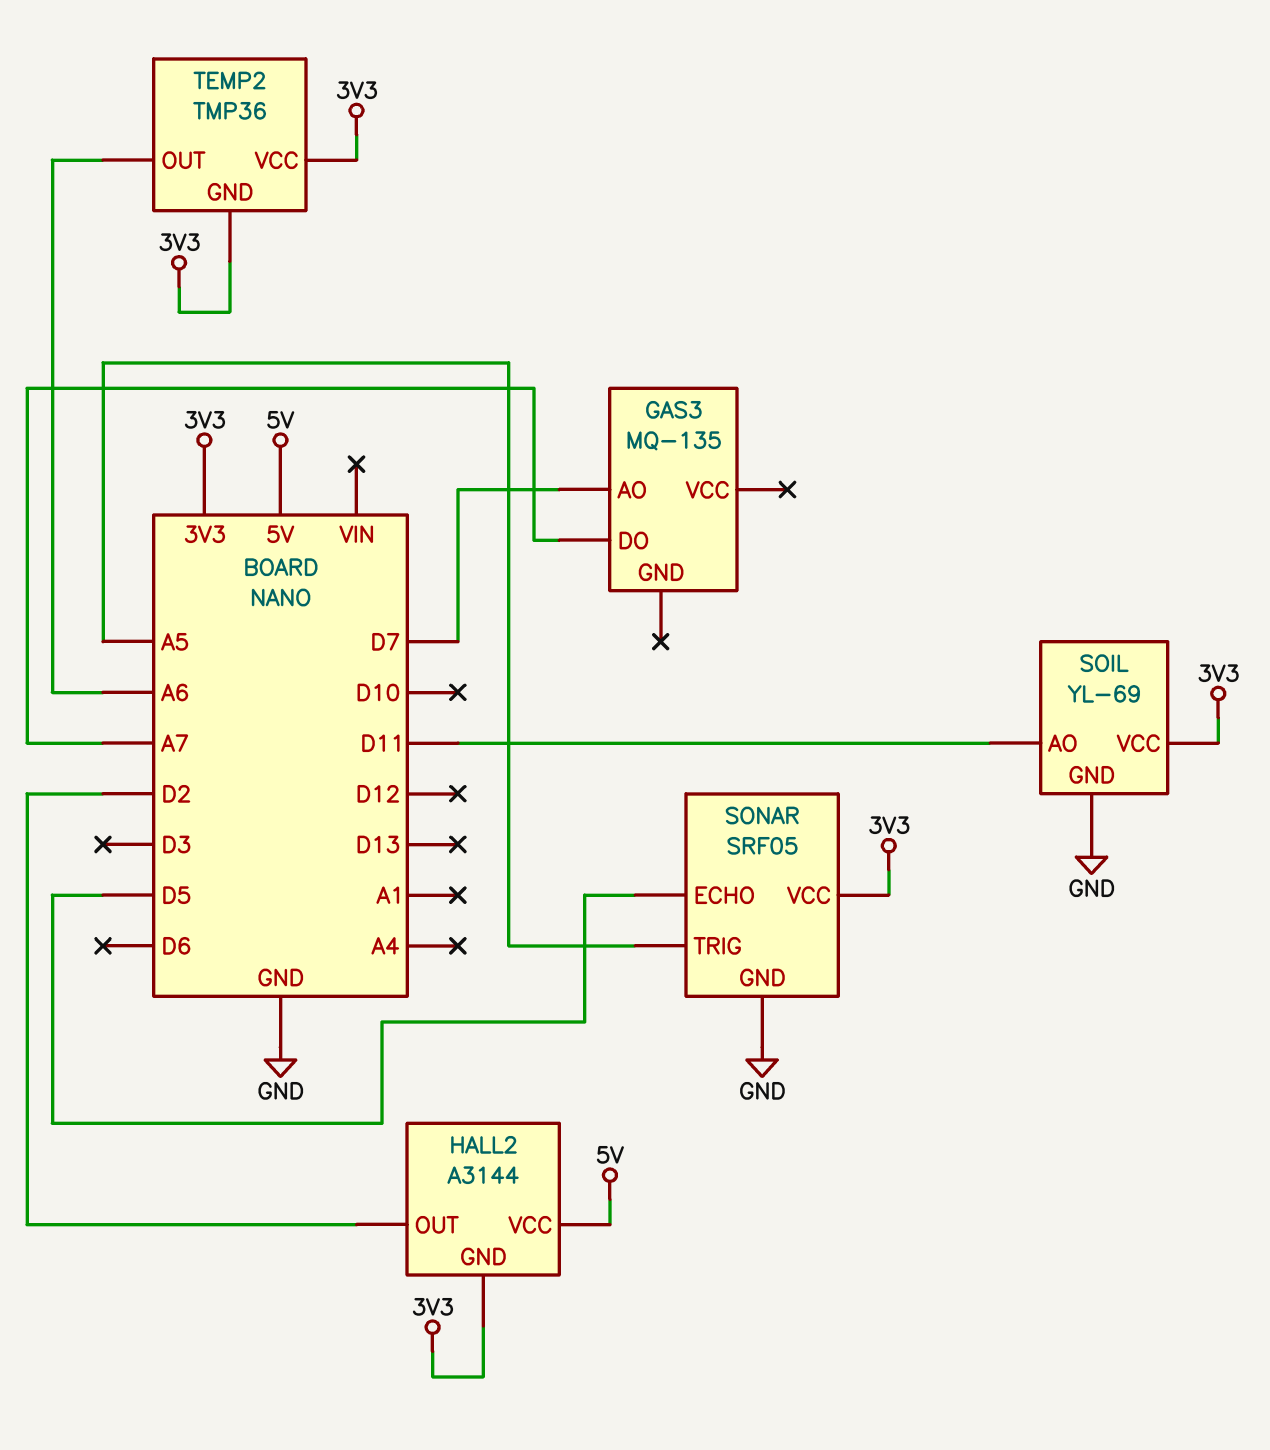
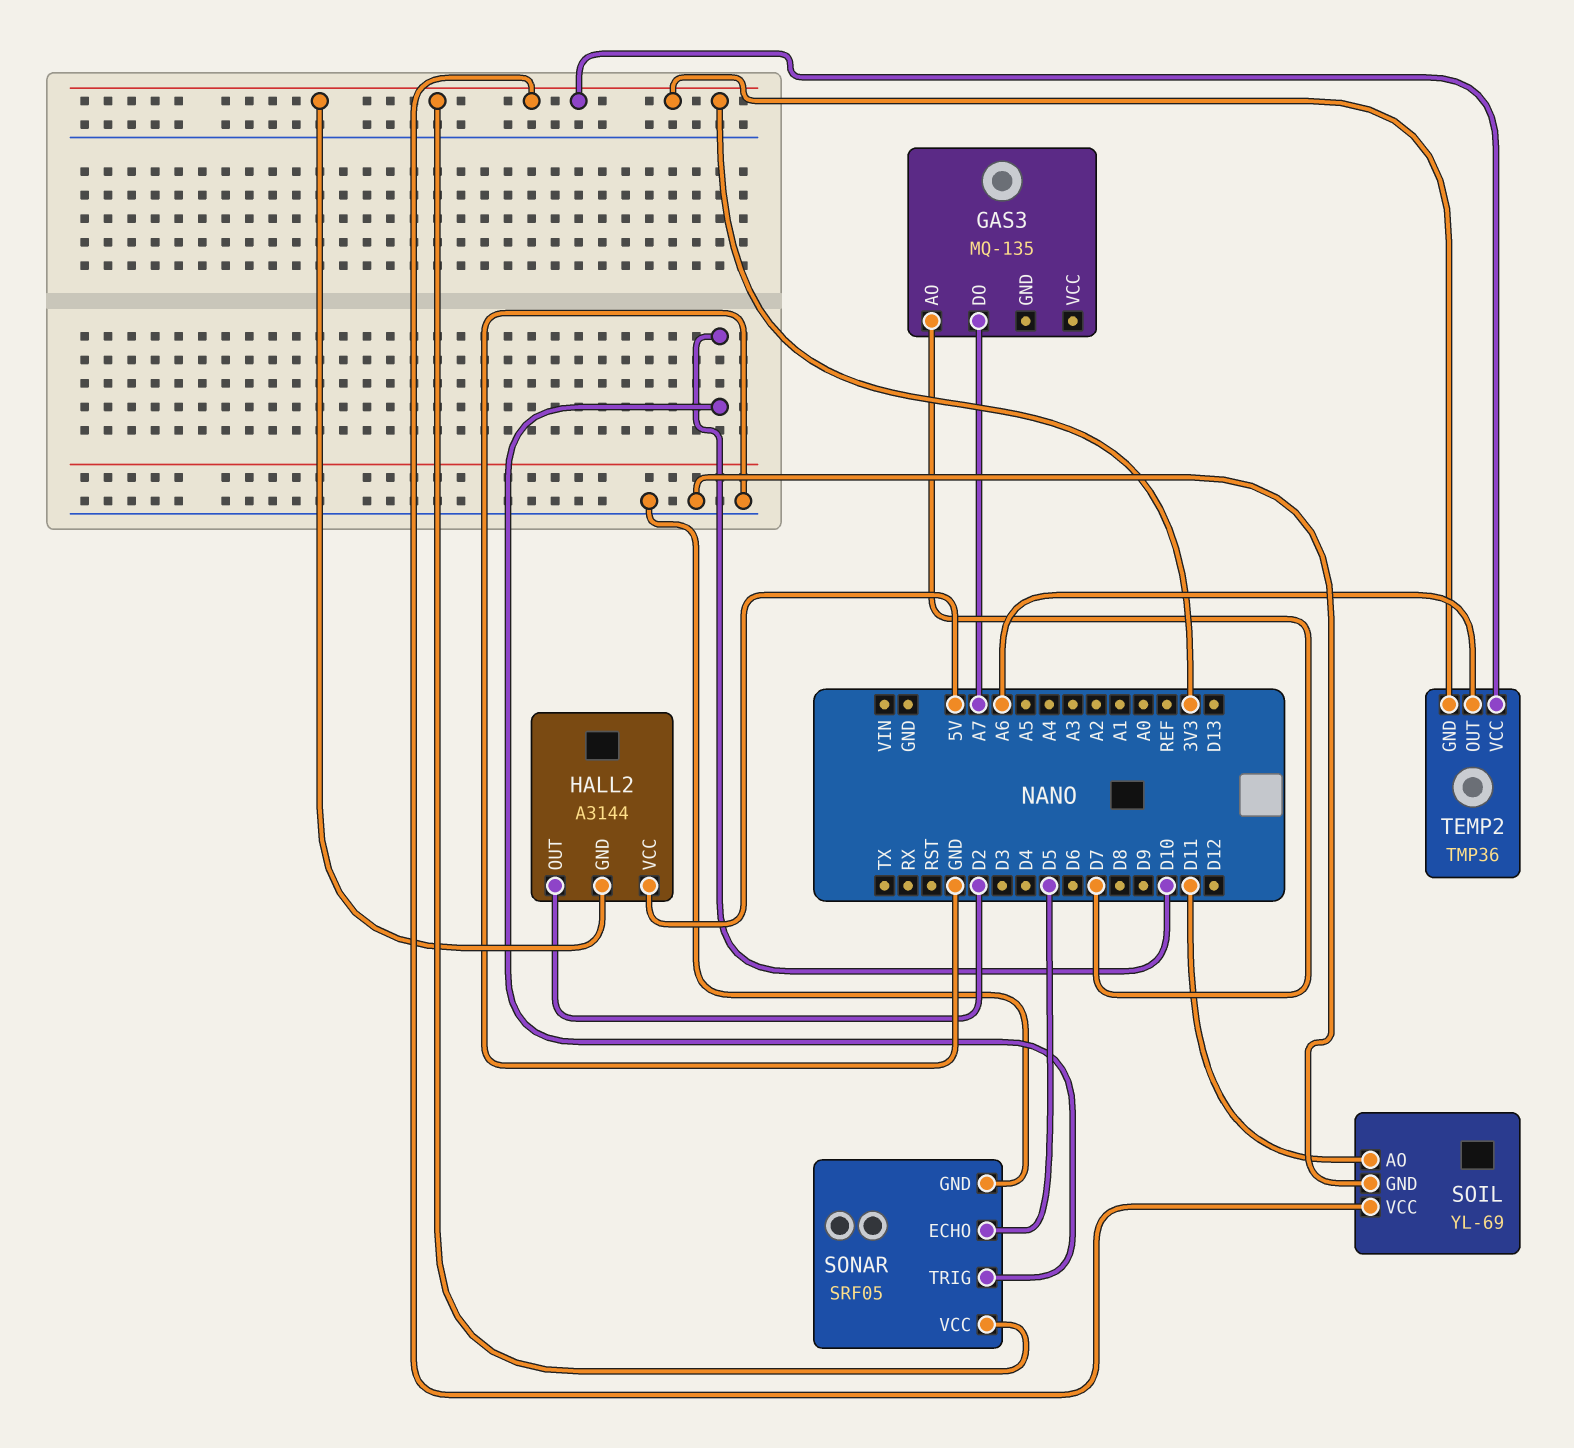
SONAR pin TRIG: A5 -> D10

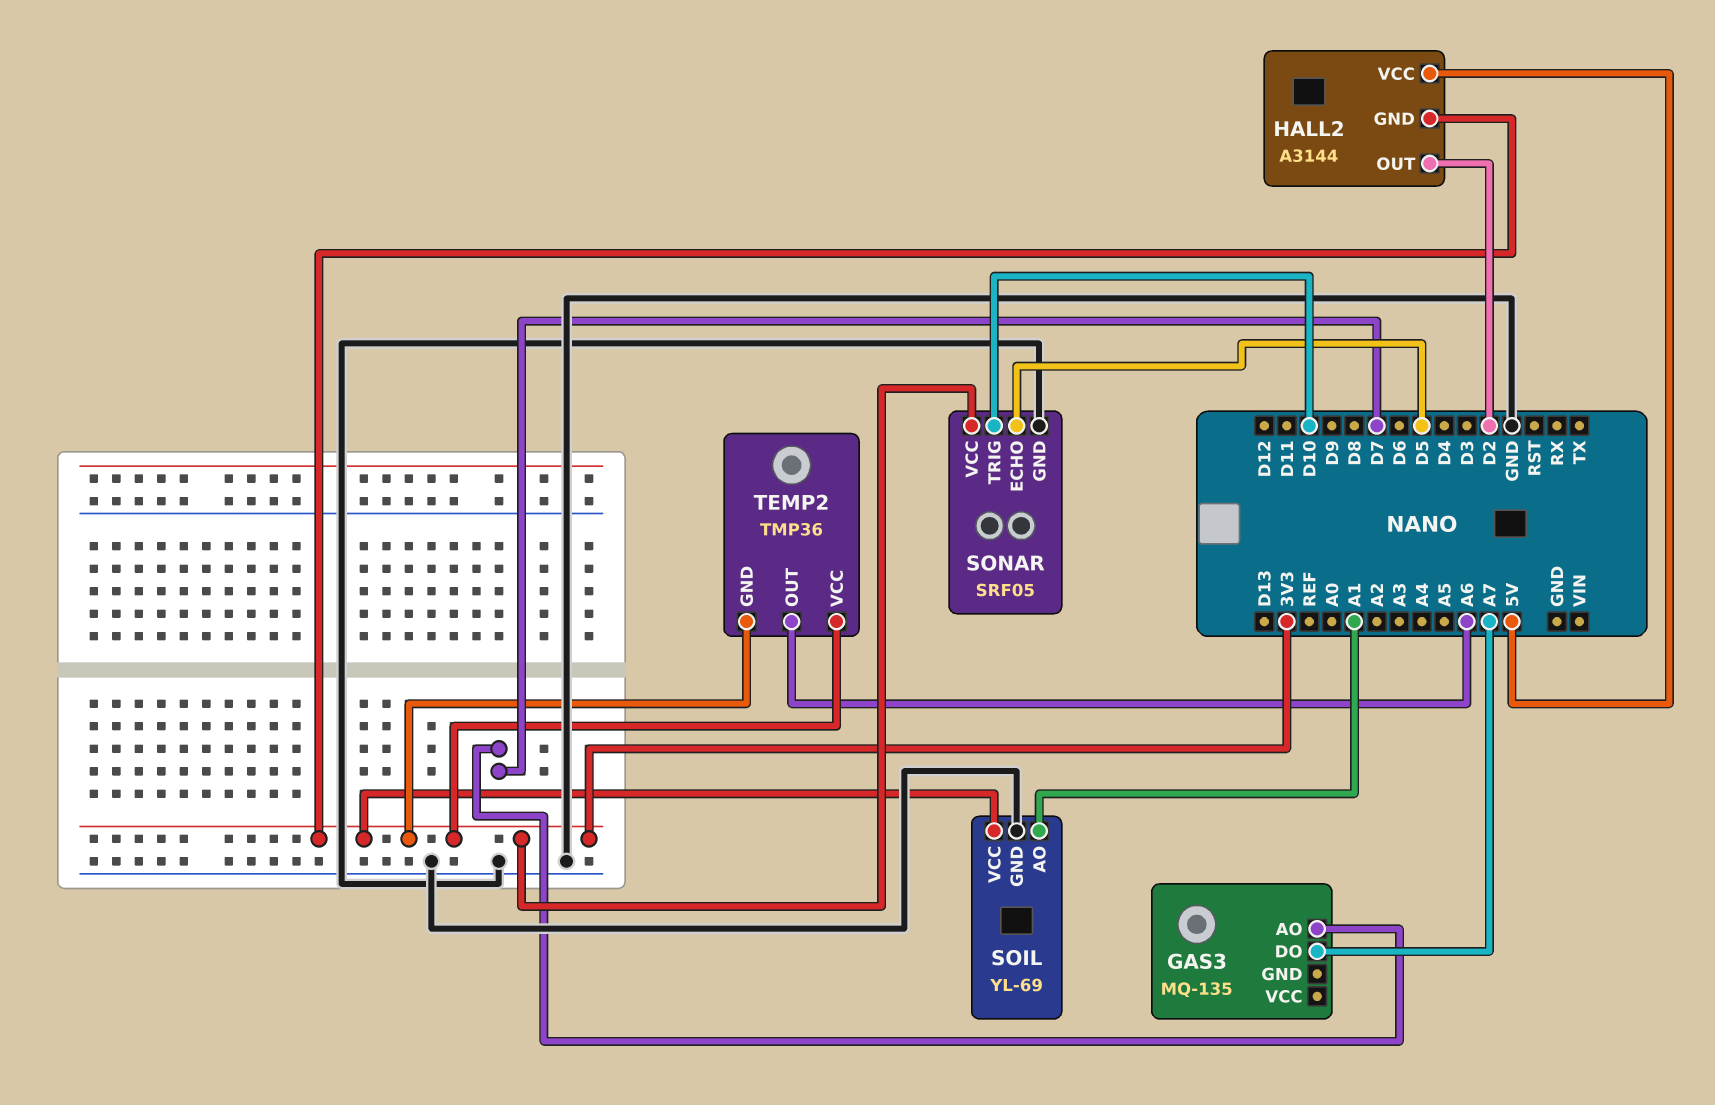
SOIL pin AO: D11 -> A1

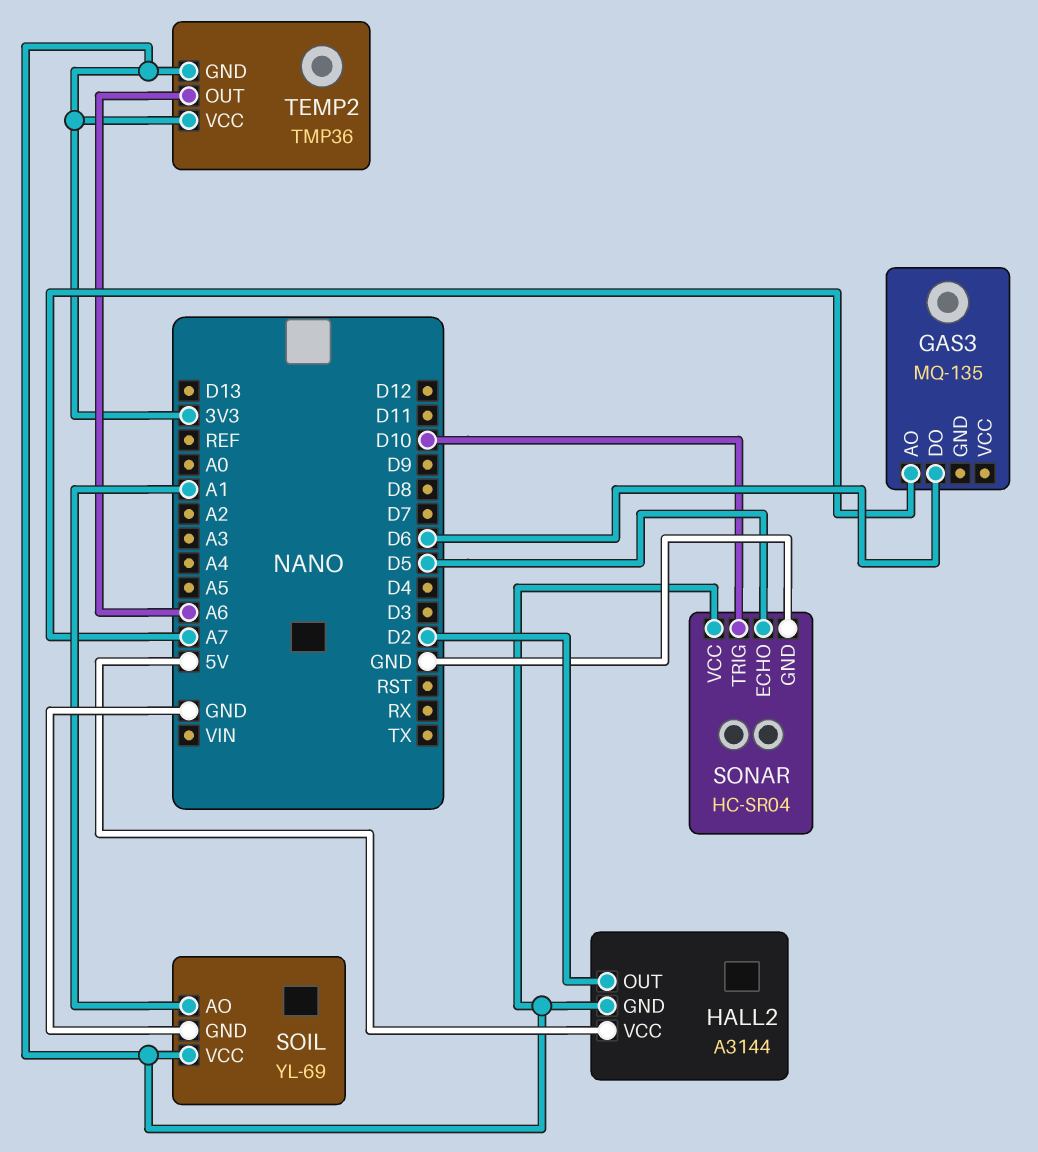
GAS3 pin AO: D7 -> A7
GAS3 pin DO: A7 -> D6
SONAR: SRF05 -> HC-SR04

